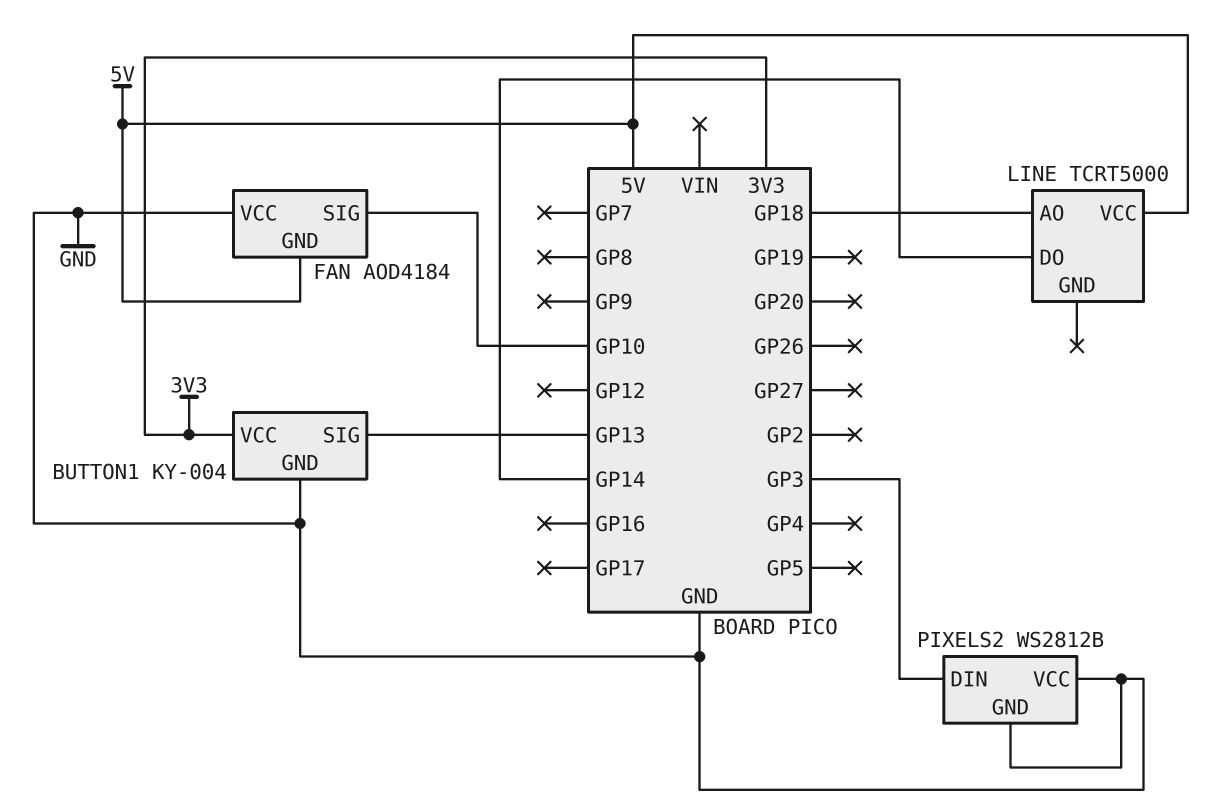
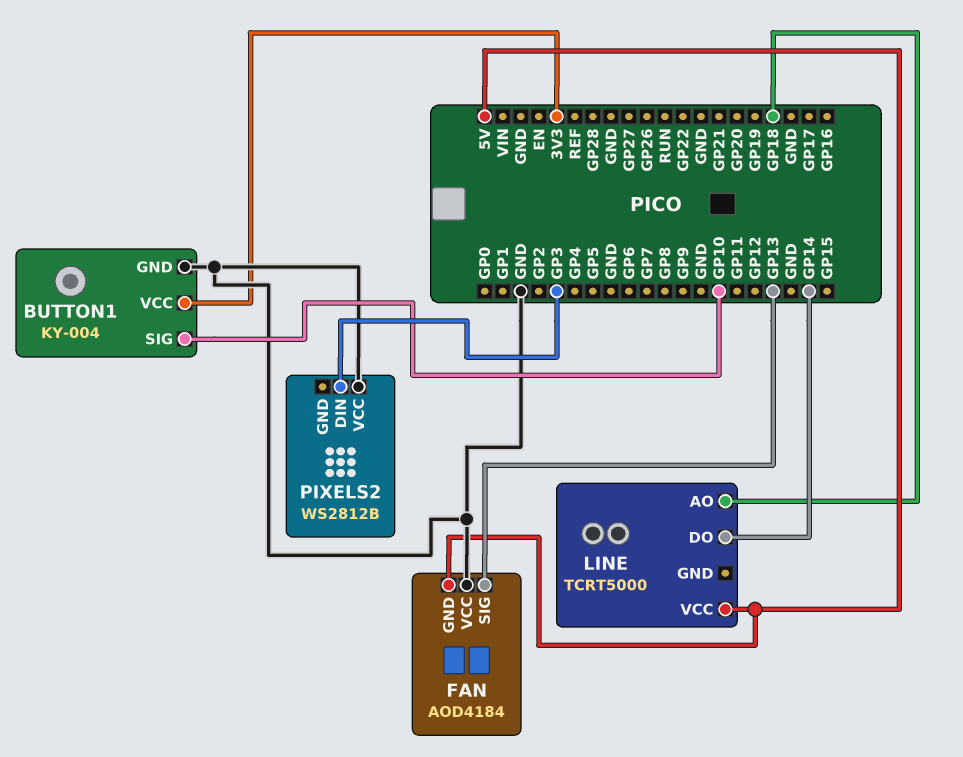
BUTTON1 pin SIG: GP13 -> GP10
FAN pin SIG: GP10 -> GP13
PIXELS2 pin GND: GND -> none

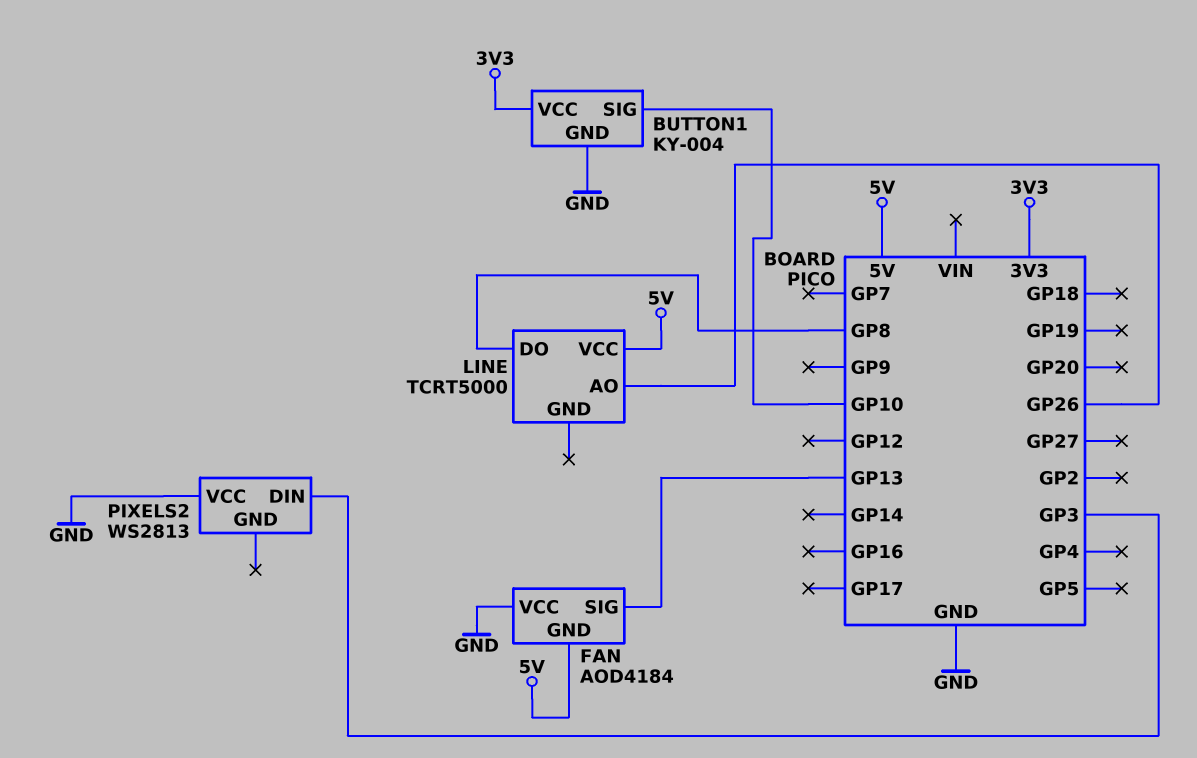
LINE pin AO: GP18 -> GP26
LINE pin DO: GP14 -> GP8
PIXELS2: WS2812B -> WS2813

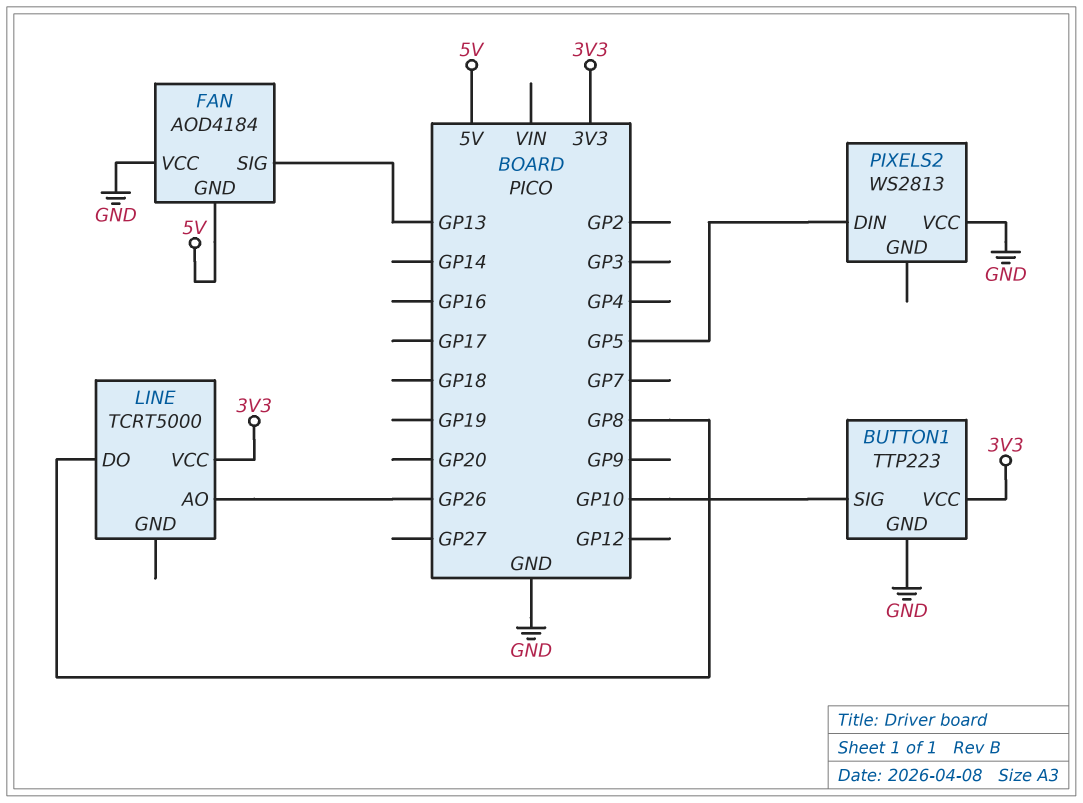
BUTTON1: KY-004 -> TTP223
LINE pin VCC: 5V -> 3V3
PIXELS2 pin DIN: GP3 -> GP5

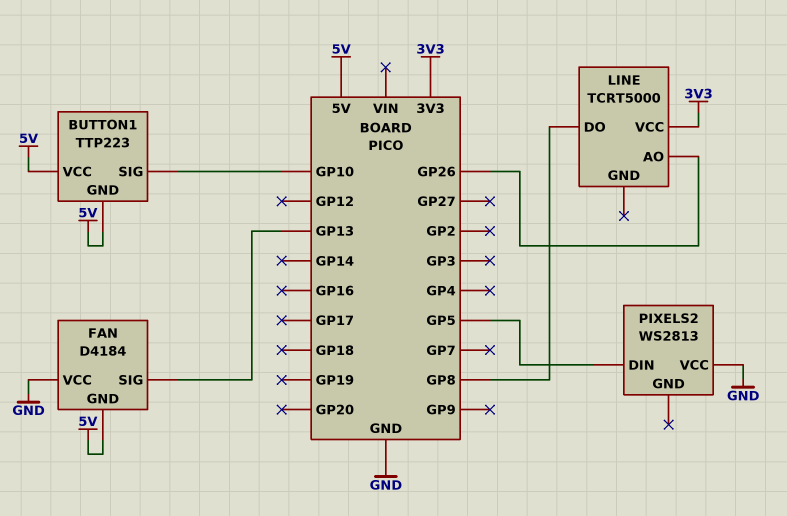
BUTTON1 pin GND: GND -> 5V
BUTTON1 pin VCC: 3V3 -> 5V
FAN: AOD4184 -> D4184

